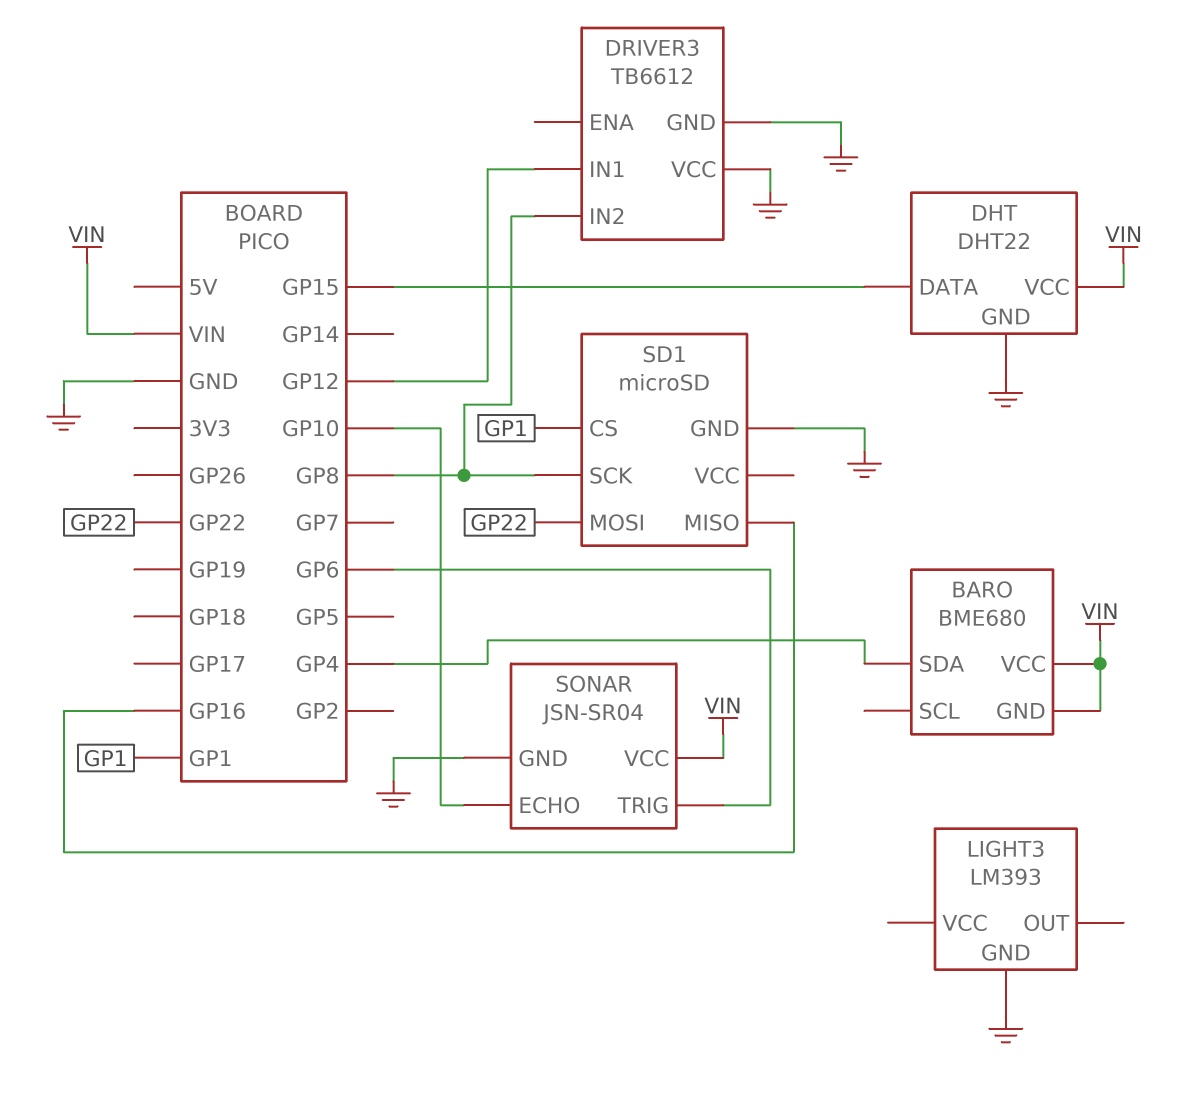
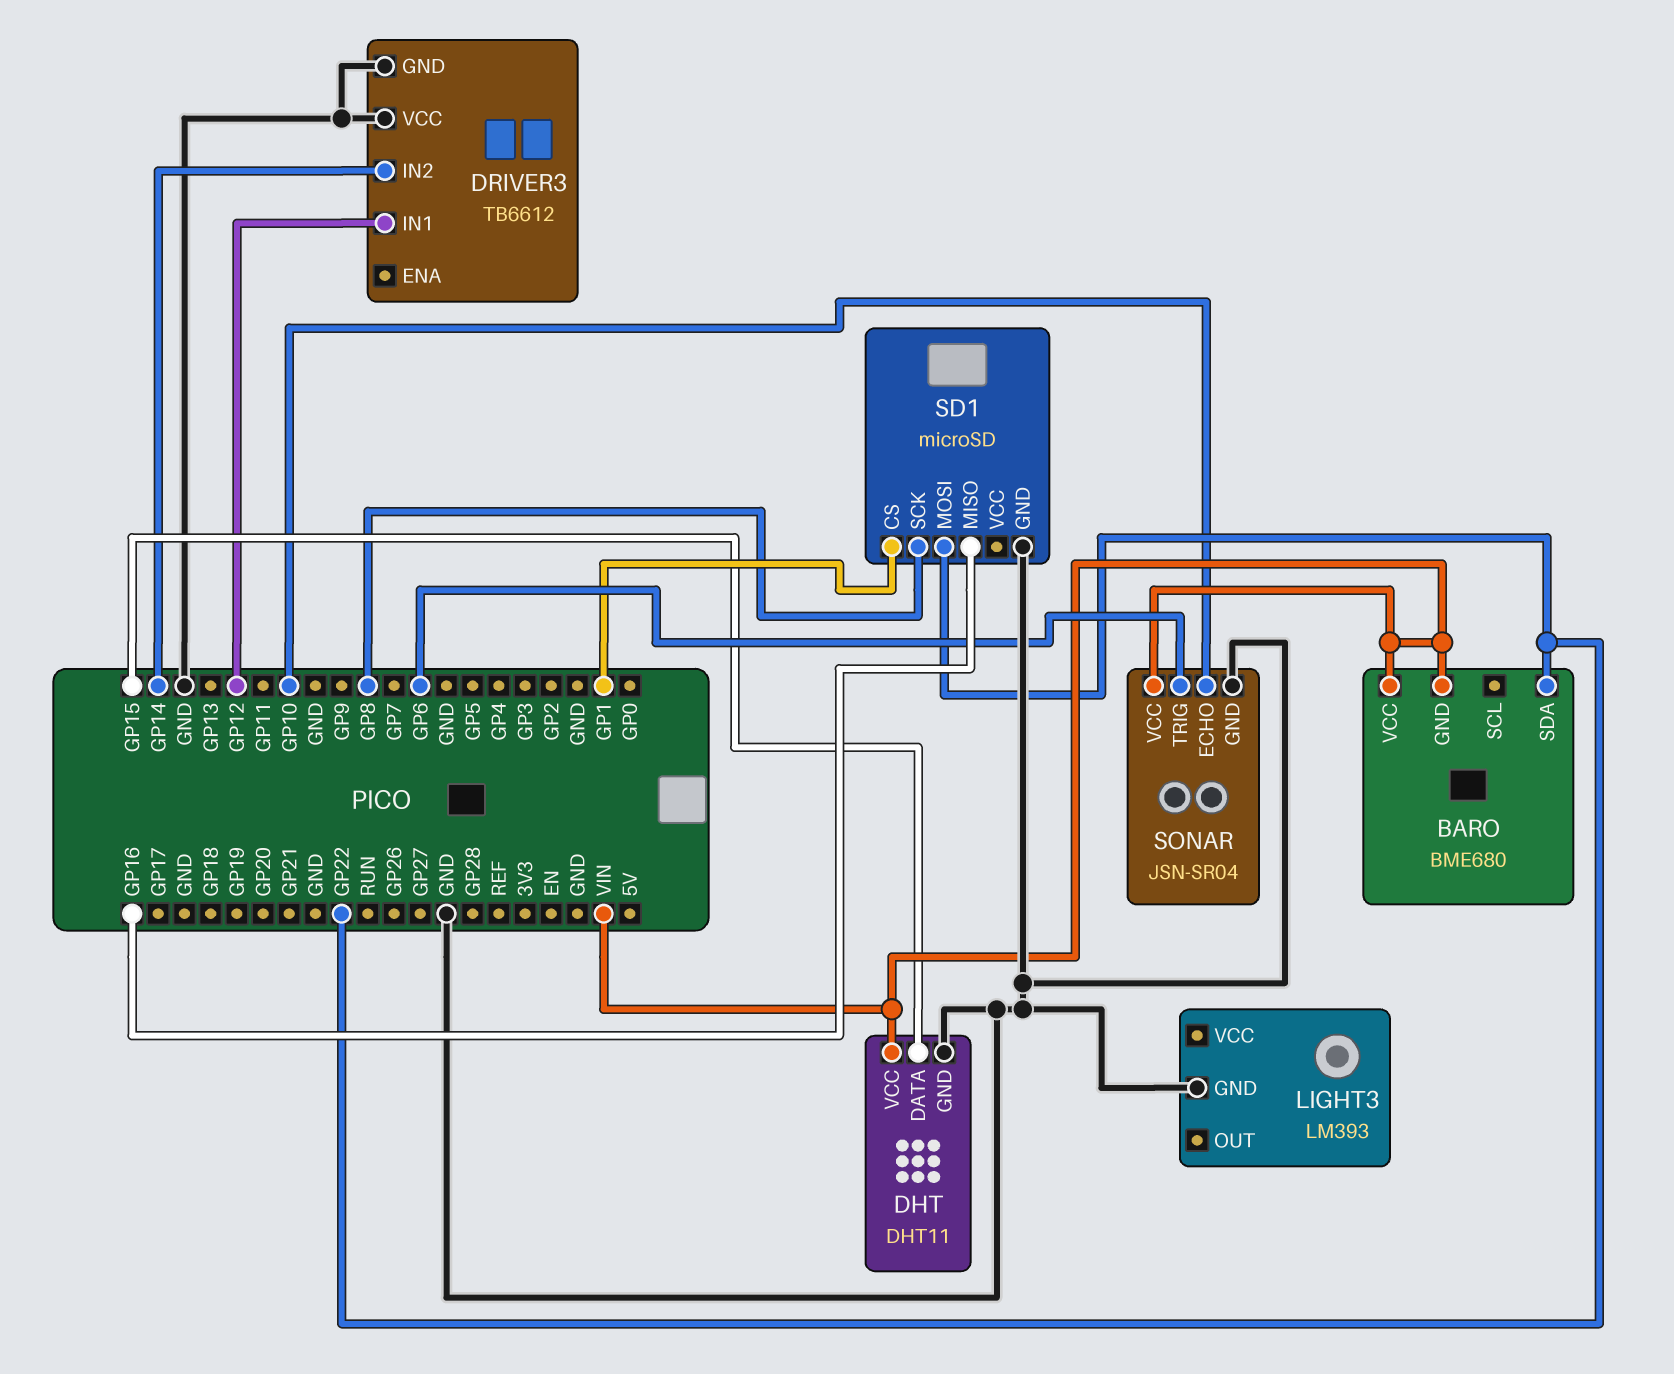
BARO pin SDA: GP4 -> GP22
DHT: DHT22 -> DHT11
DRIVER3 pin IN2: GP8 -> GP14

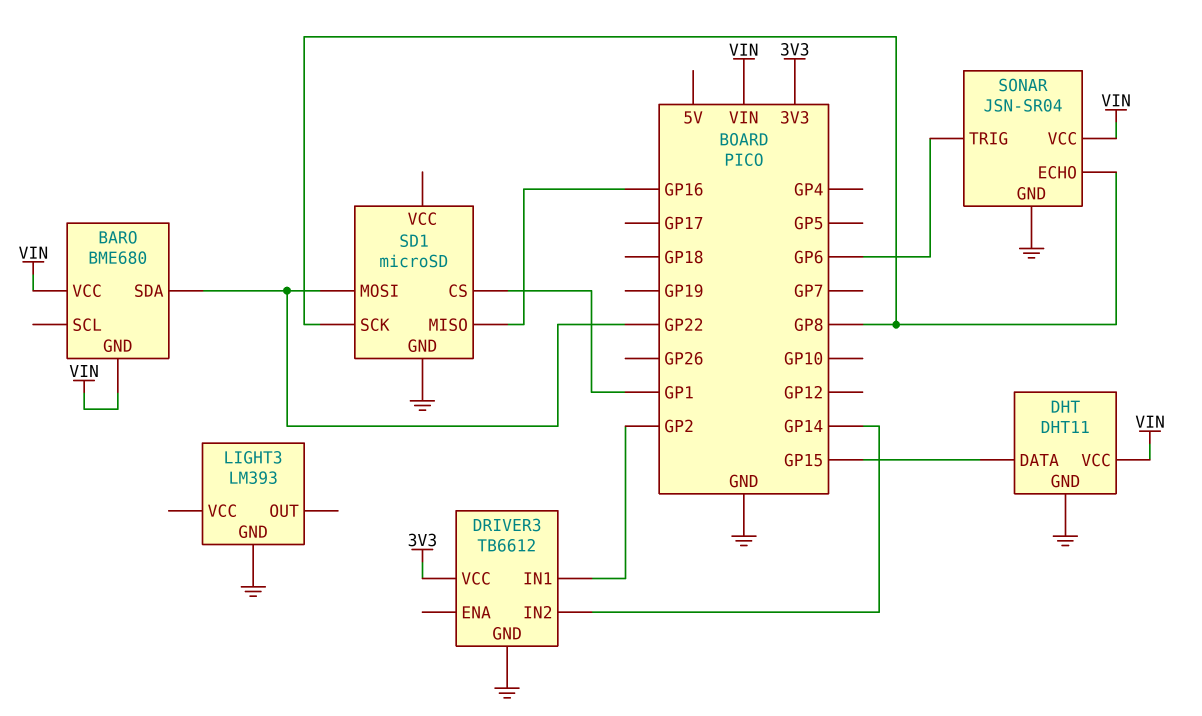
DRIVER3 pin IN1: GP12 -> GP2
DRIVER3 pin VCC: GND -> 3V3
SONAR pin ECHO: GP10 -> GP8

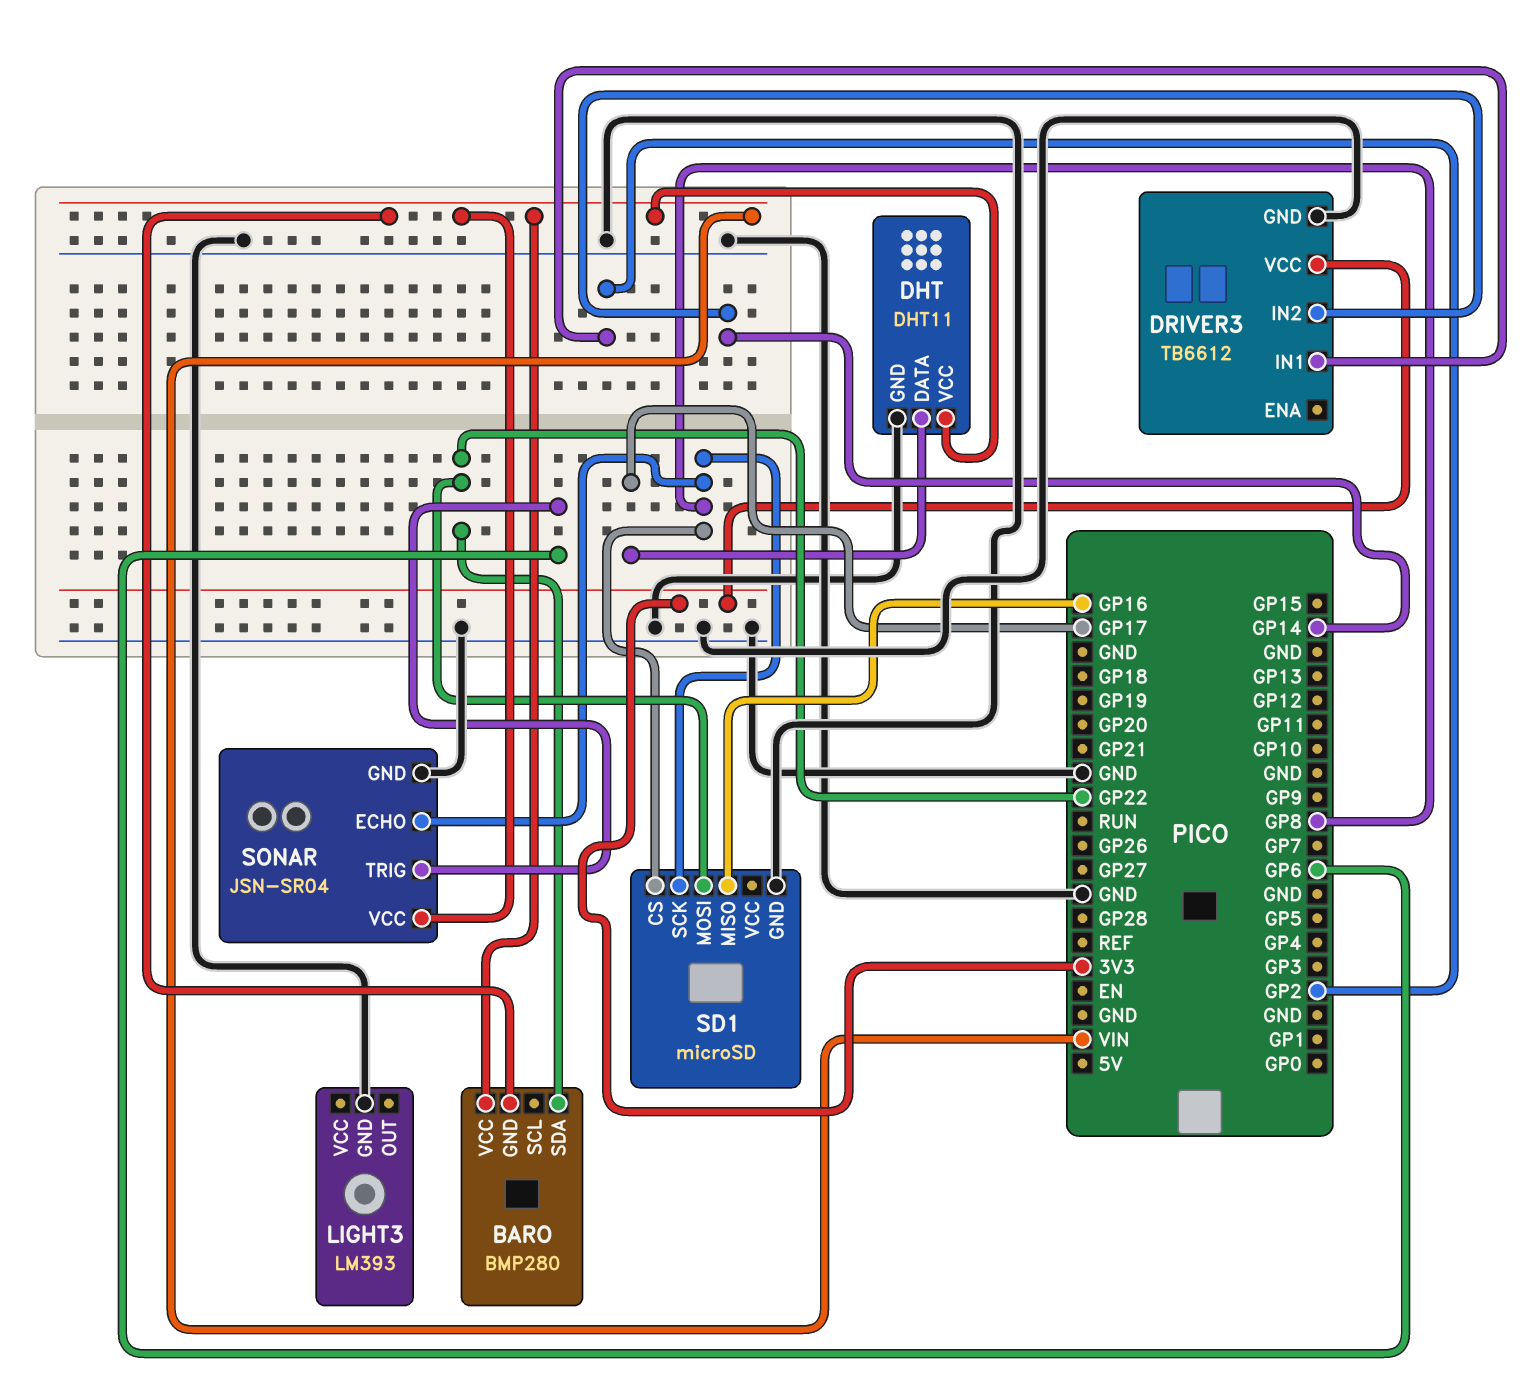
BARO: BME680 -> BMP280
DHT pin DATA: GP15 -> GP17
SD1 pin CS: GP1 -> GP8

